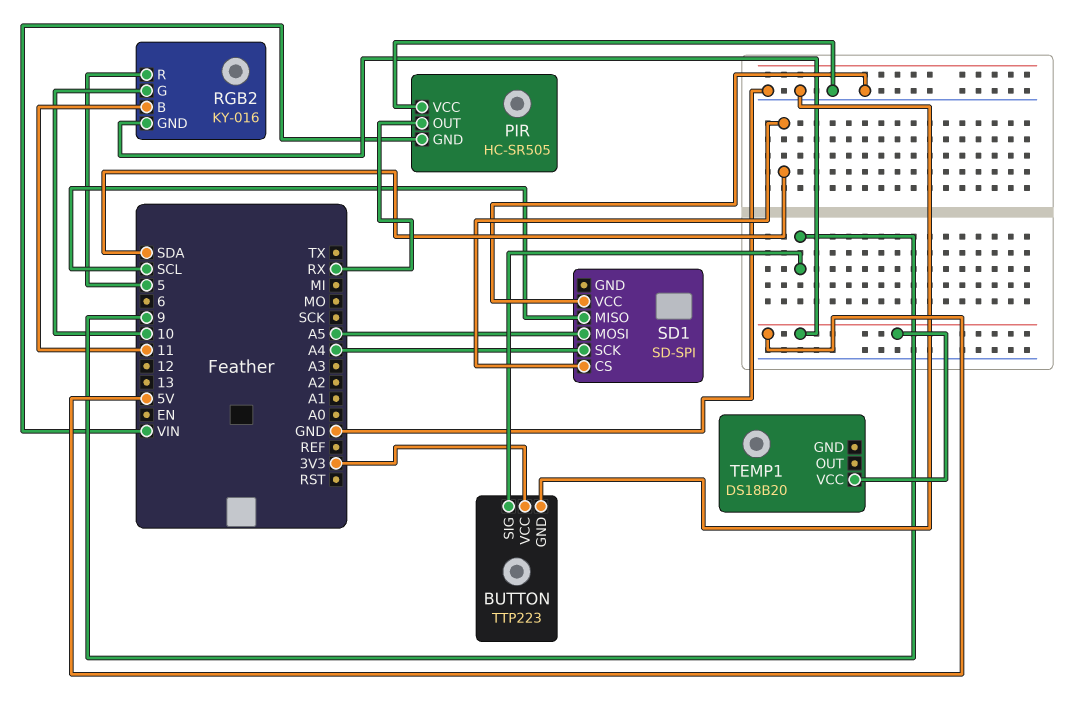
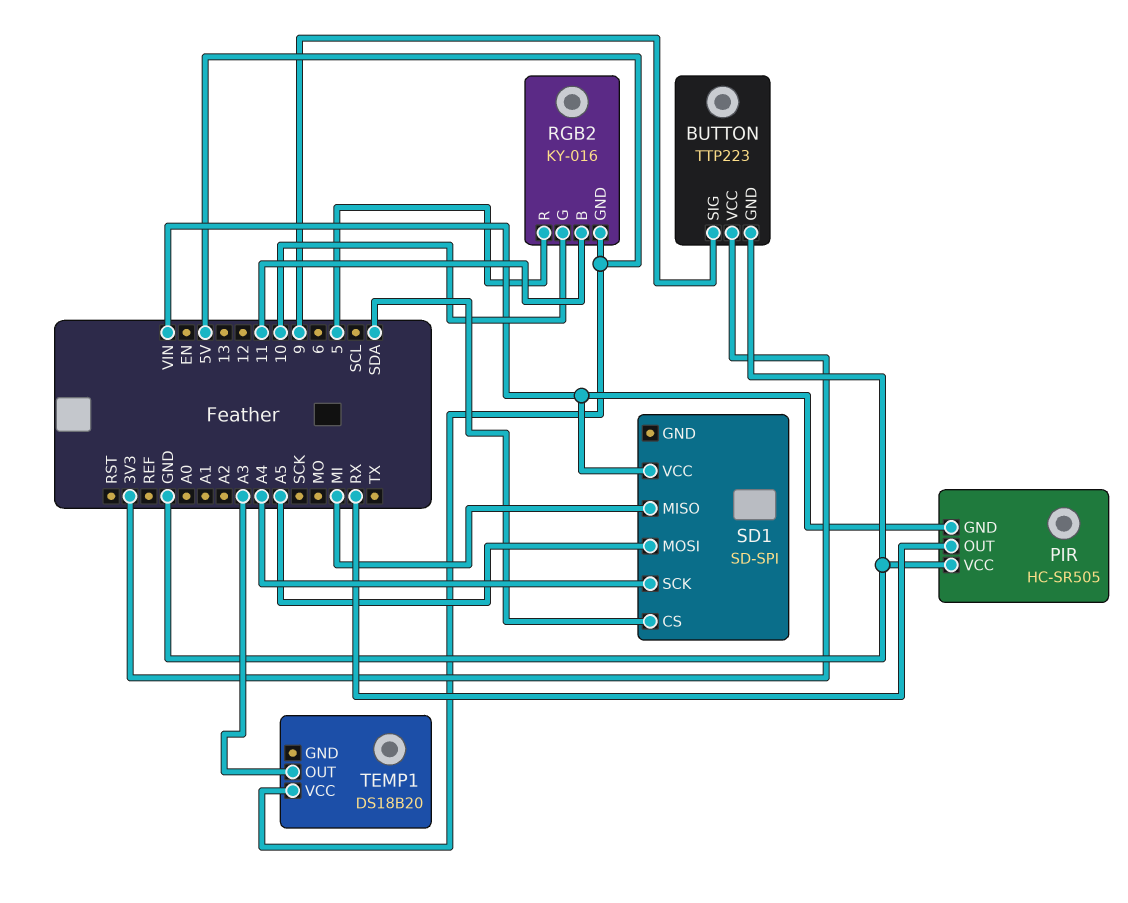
SD1 pin MISO: SCL -> MI
SD1 pin VCC: GND -> VIN
TEMP1 pin OUT: none -> A3

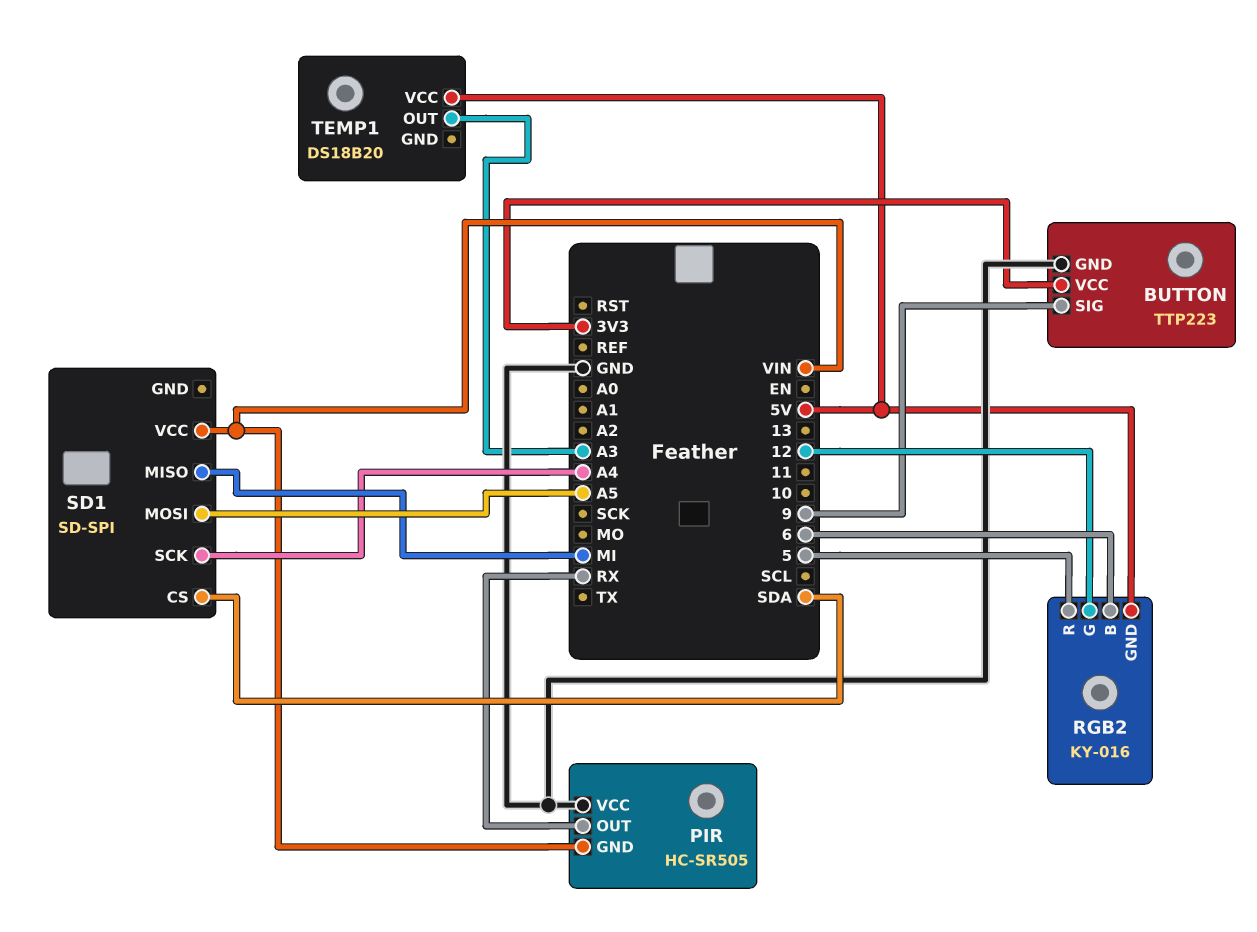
RGB2 pin B: 11 -> 6
RGB2 pin G: 10 -> 12

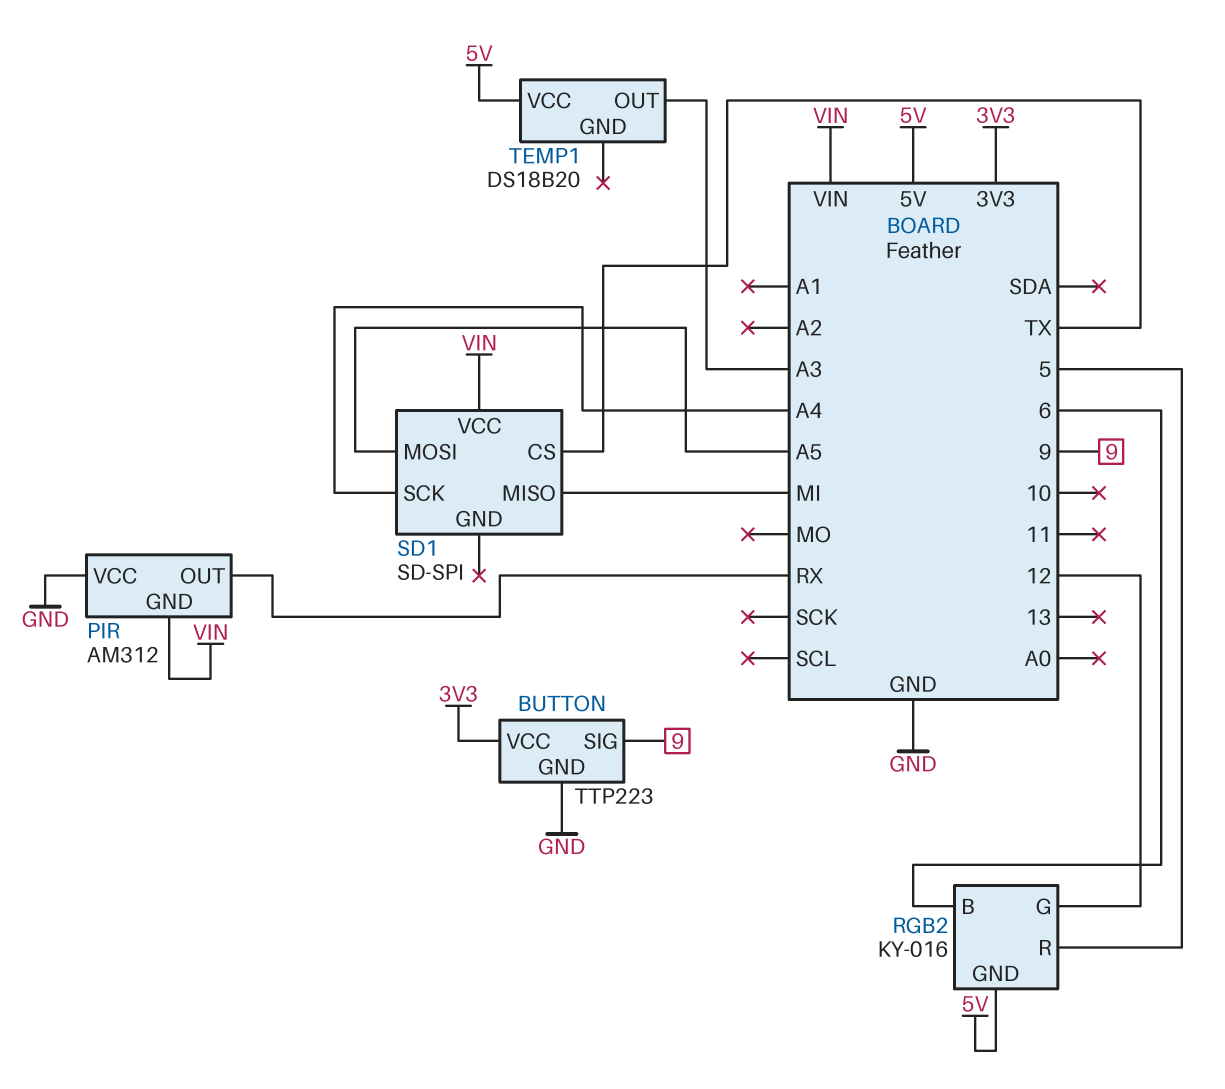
PIR: HC-SR505 -> AM312
SD1 pin CS: SDA -> TX

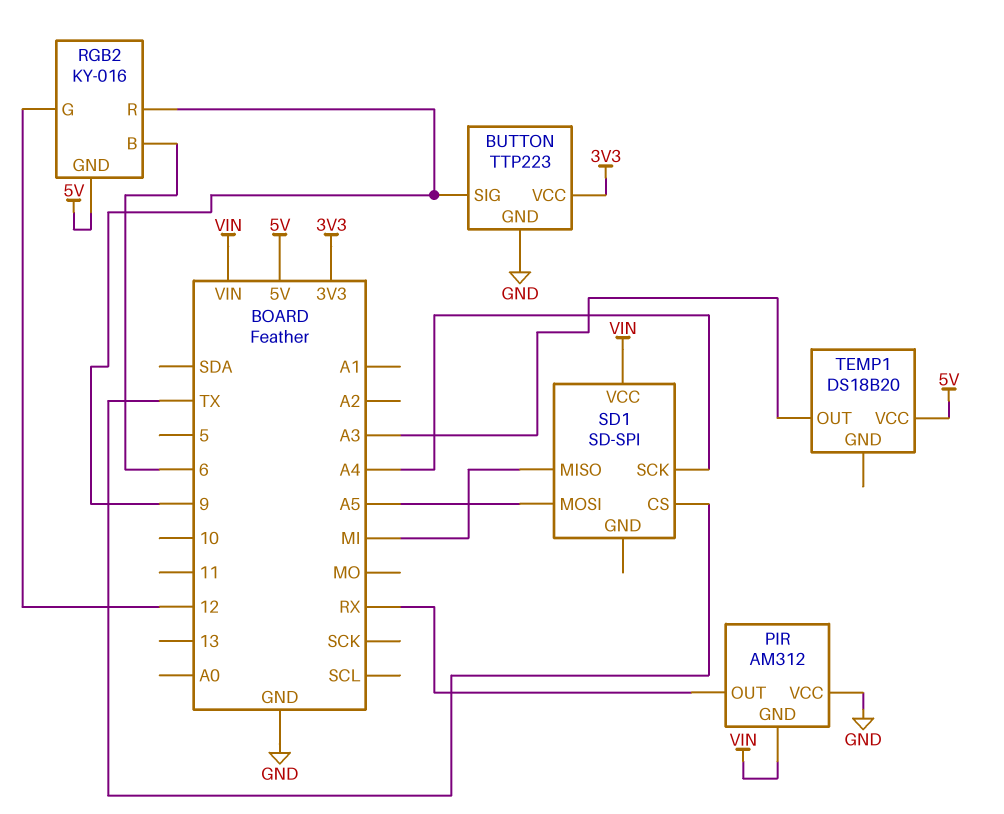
RGB2 pin R: 5 -> 9

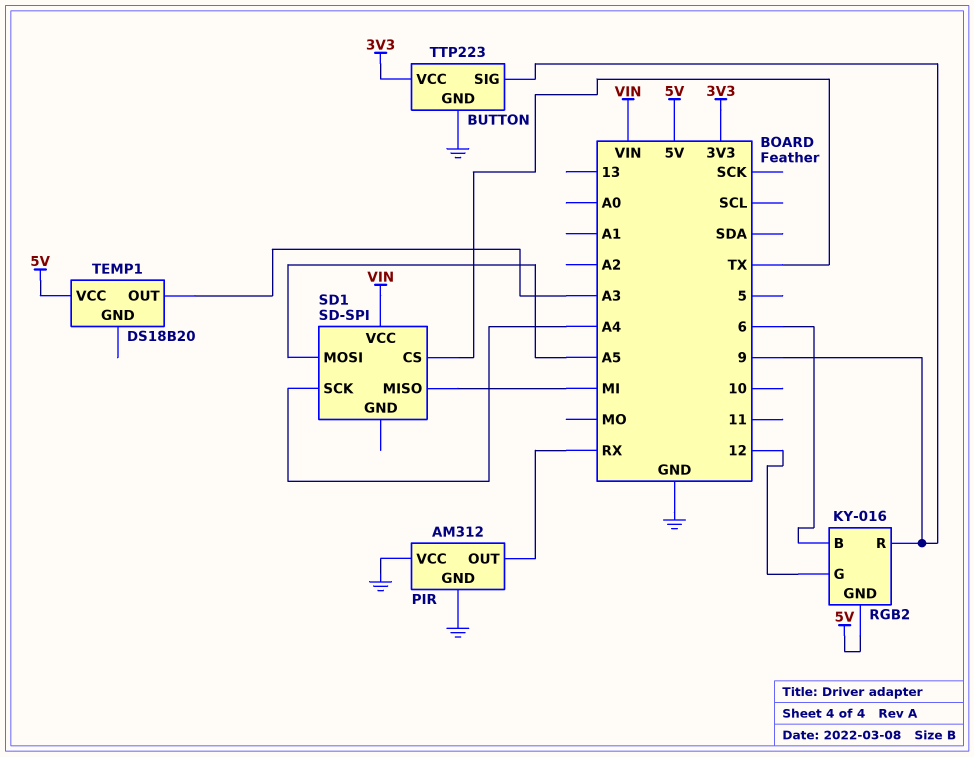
PIR pin GND: VIN -> GND

